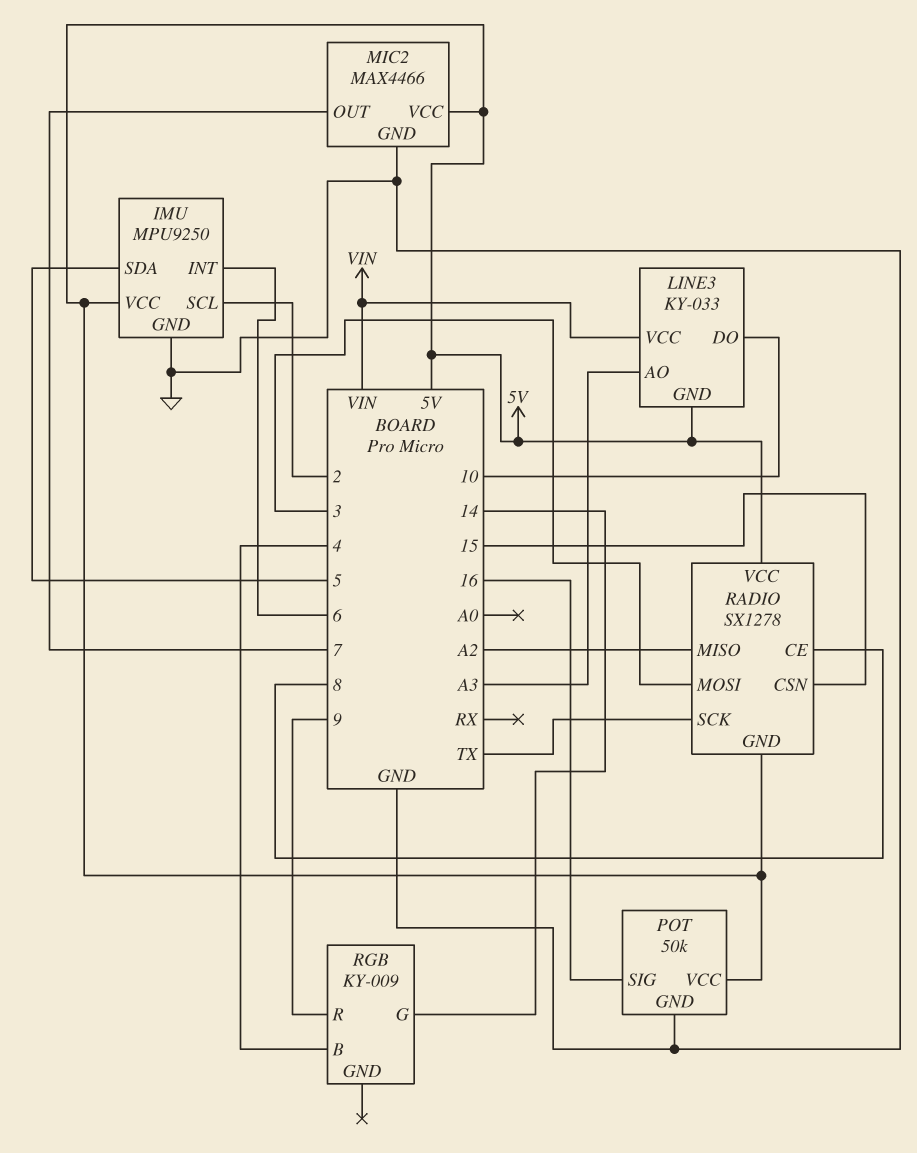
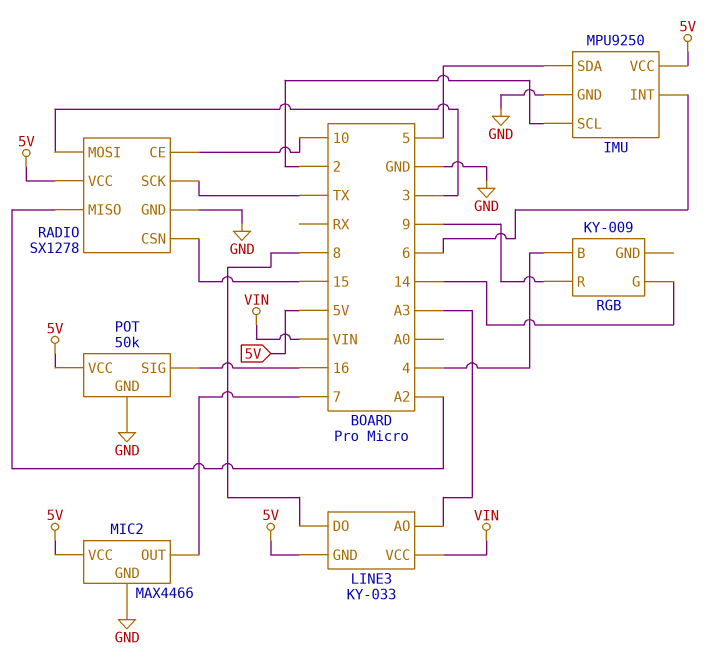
LINE3 pin DO: 10 -> 8
RADIO pin CE: 8 -> 10
RADIO pin GND: 5V -> GND

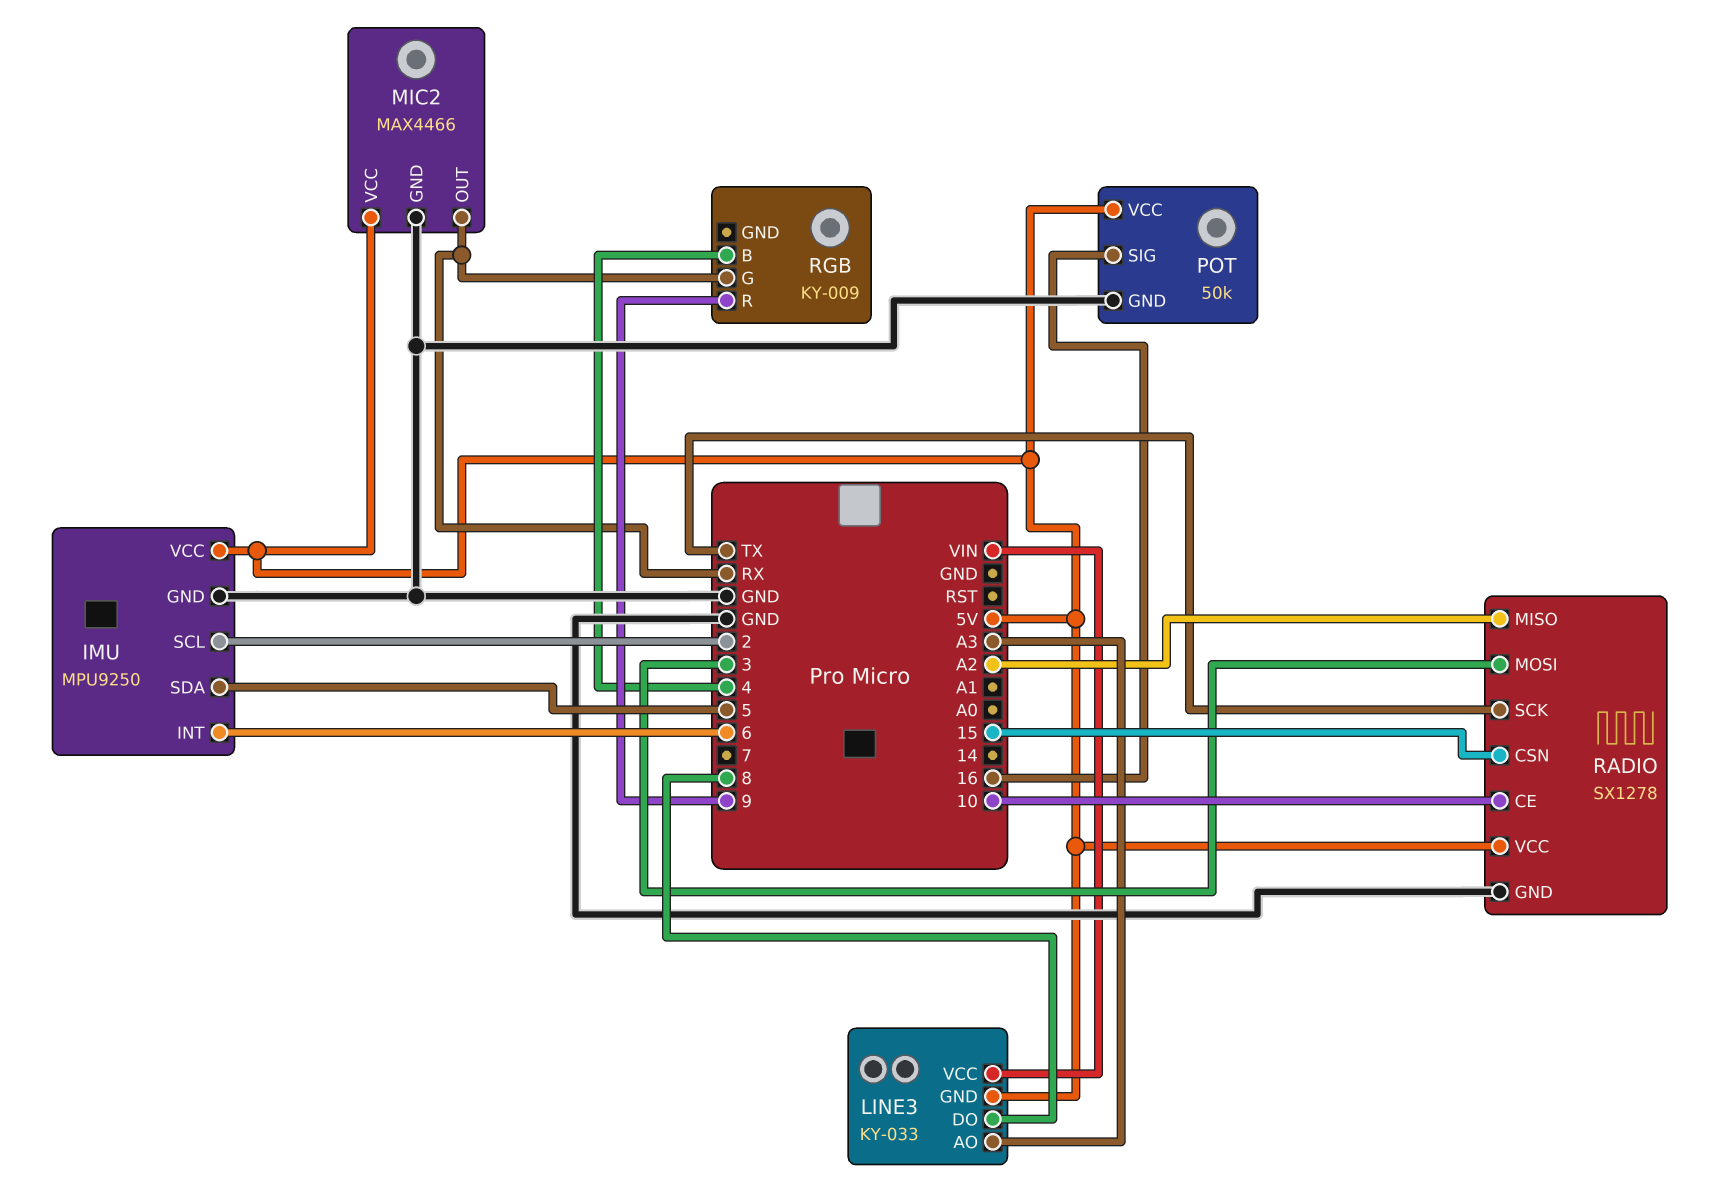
MIC2 pin OUT: 7 -> RX
RGB pin G: 14 -> RX

